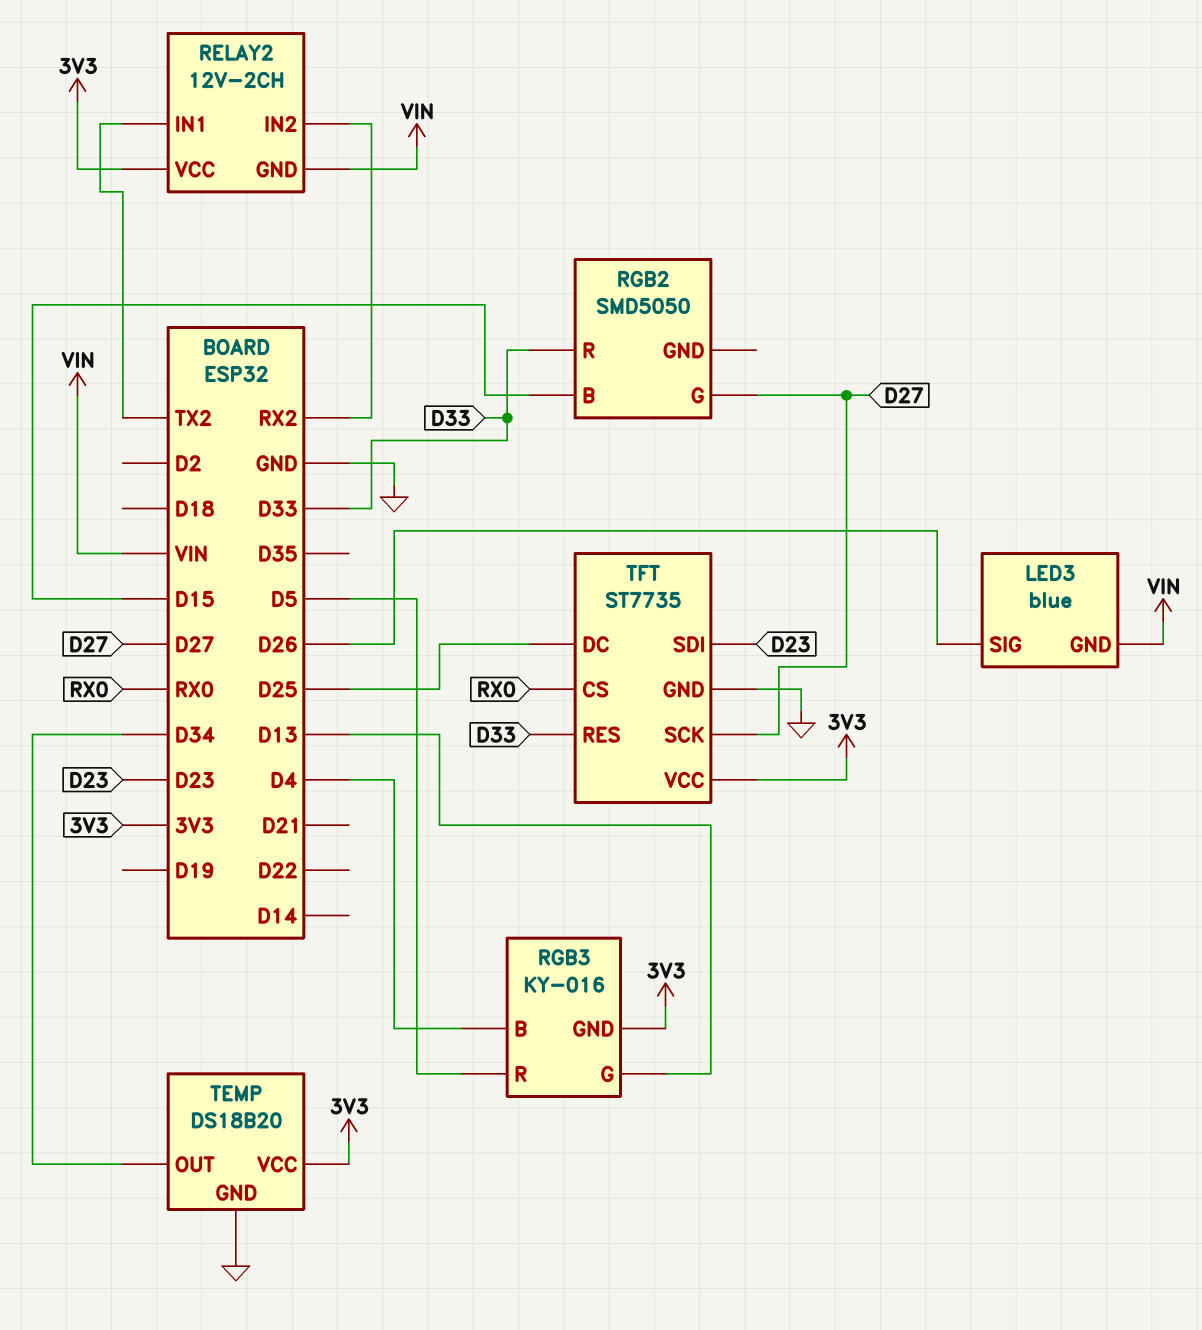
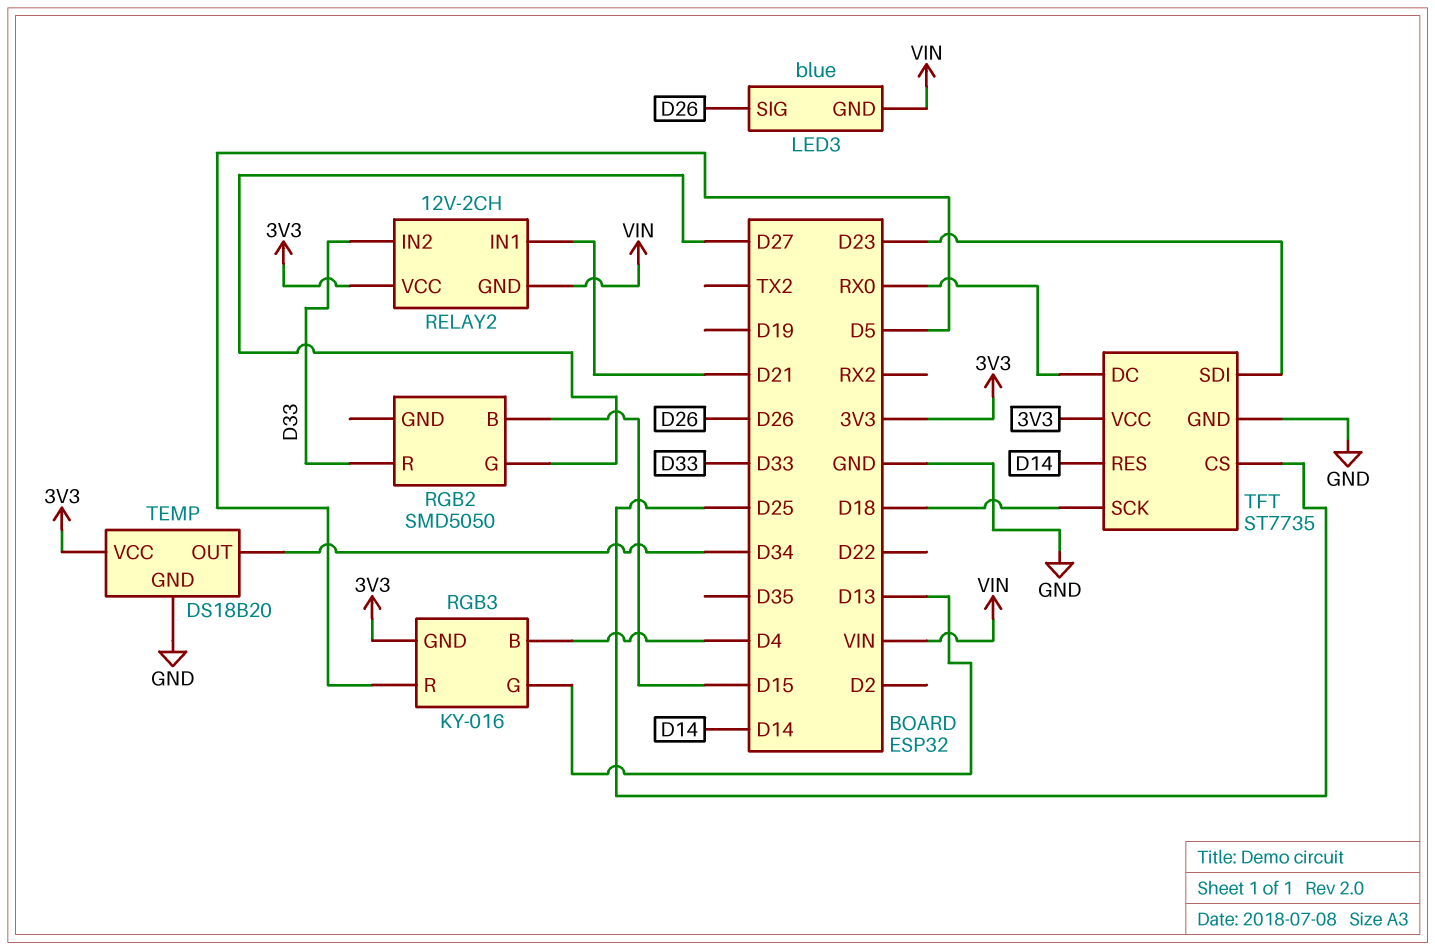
RELAY2 pin IN1: TX2 -> D21
RELAY2 pin IN2: RX2 -> D33
TFT pin CS: RX0 -> D25
TFT pin DC: D25 -> RX0
TFT pin RES: D33 -> D14
TFT pin SCK: D27 -> D18

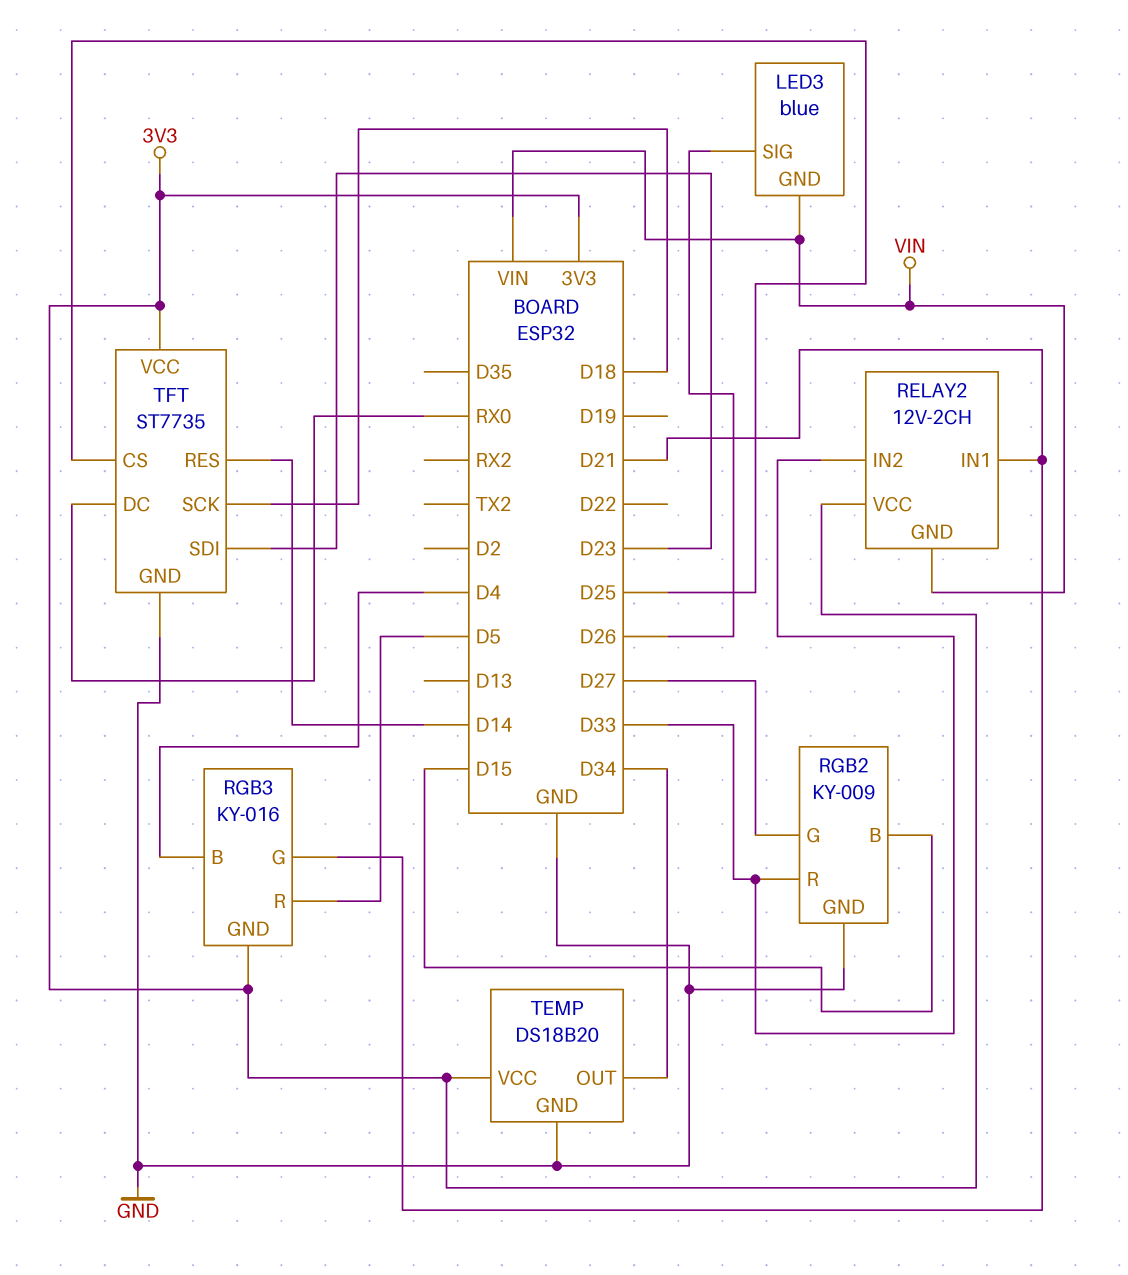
RGB2: SMD5050 -> KY-009
RGB2 pin GND: none -> GND
RGB3 pin G: D13 -> D21

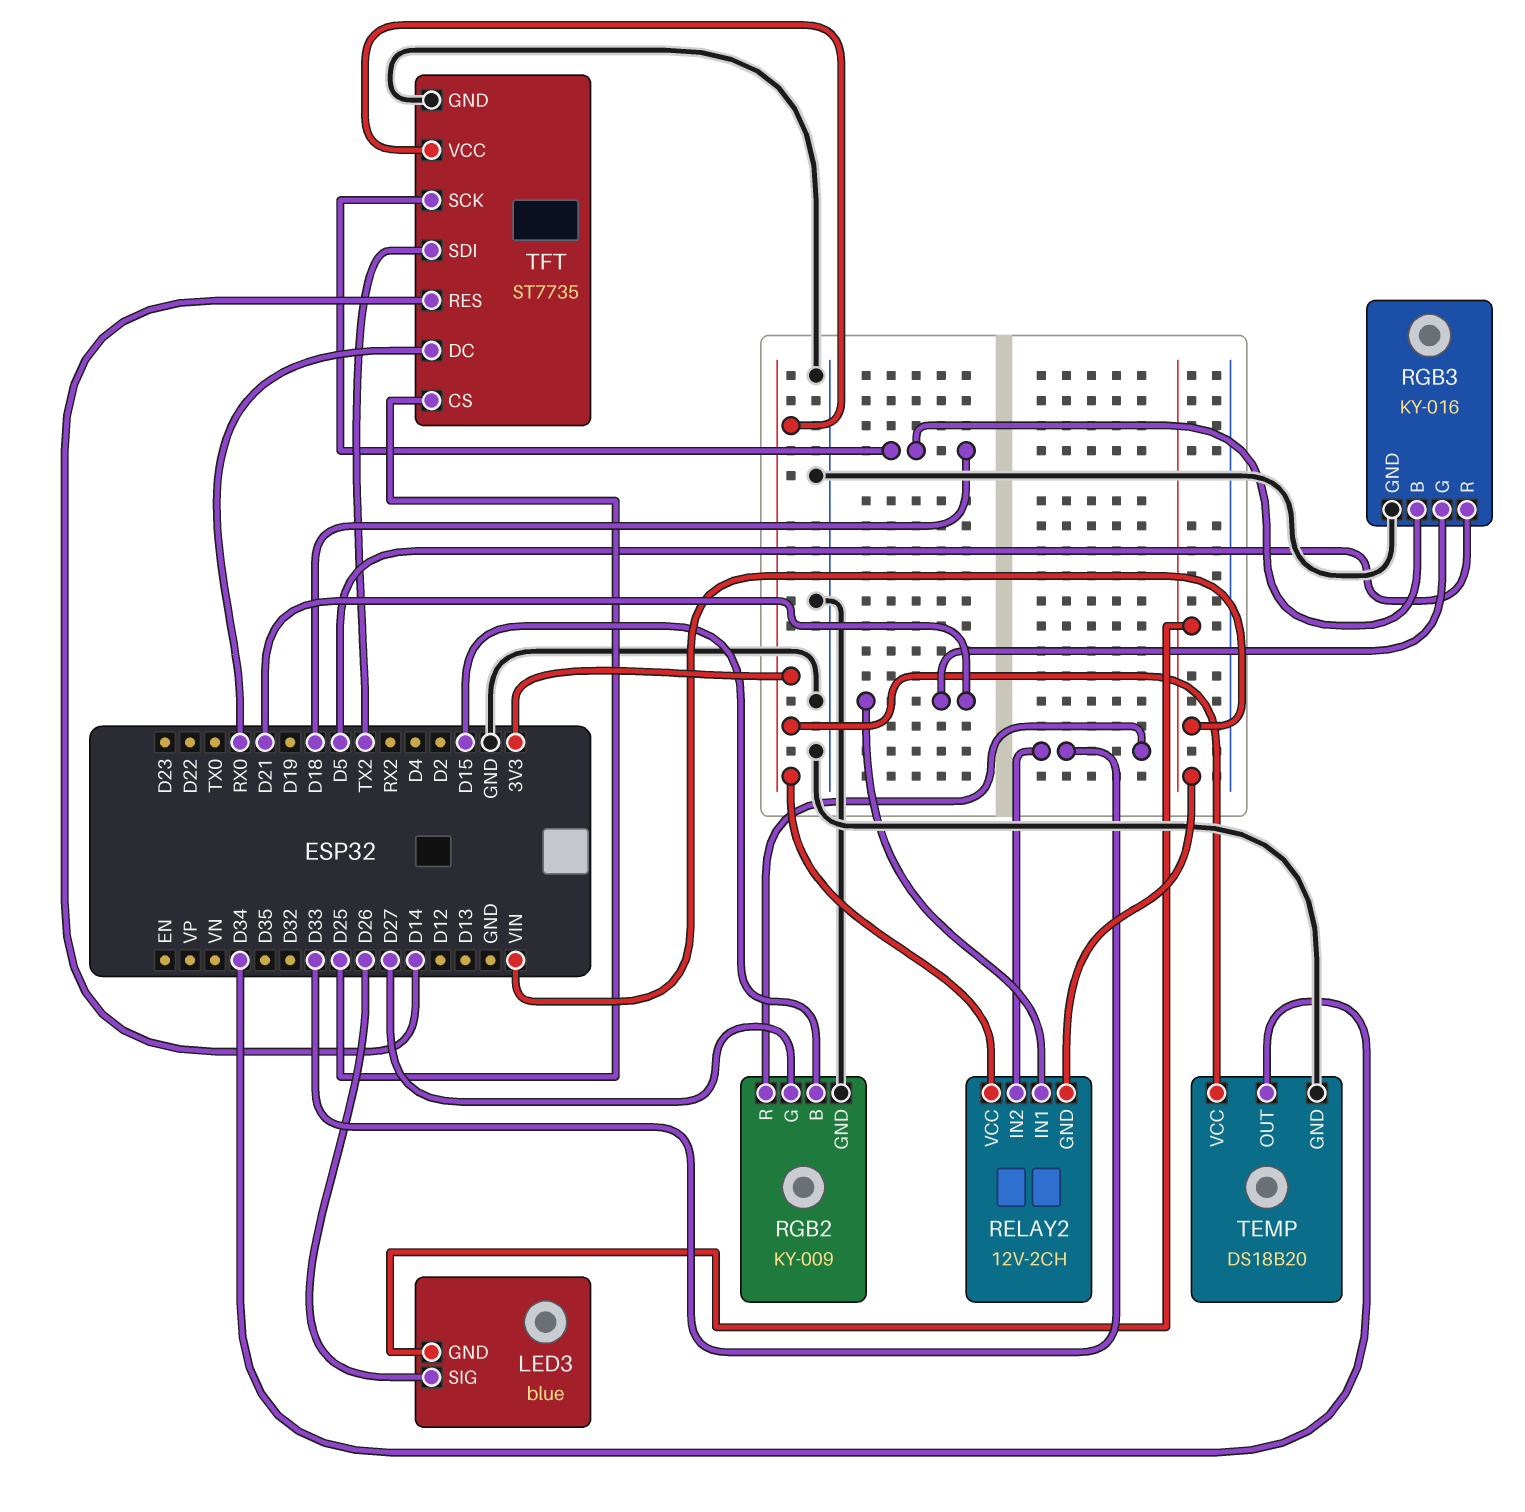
RGB3 pin B: D4 -> D18
RGB3 pin GND: 3V3 -> GND
TFT pin SDI: D23 -> TX2

